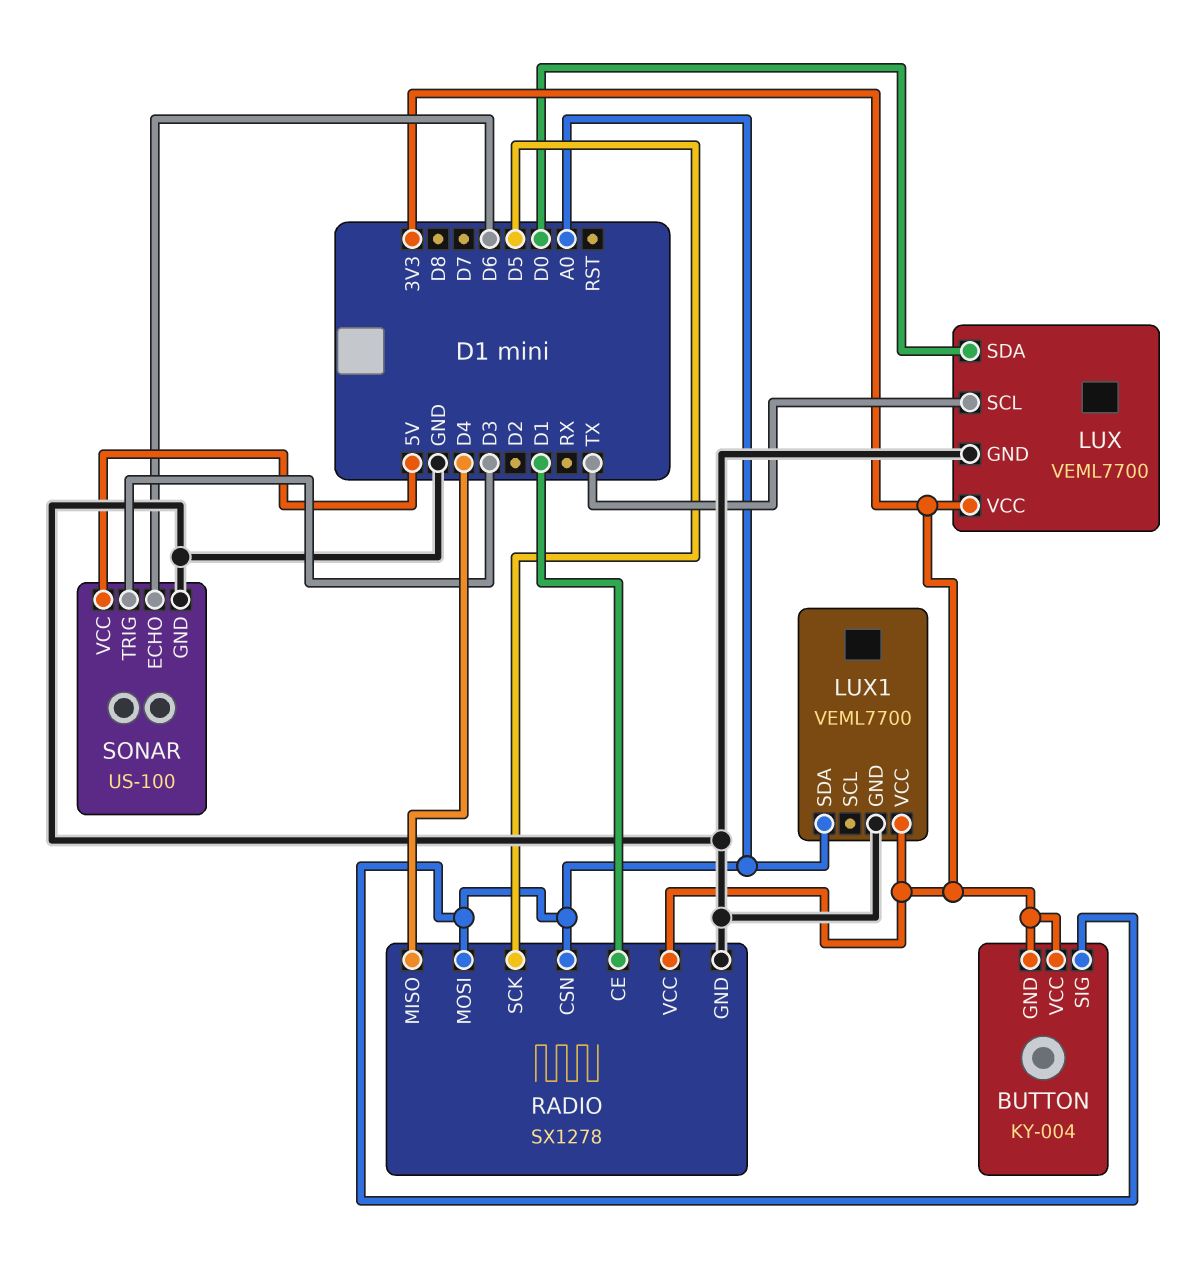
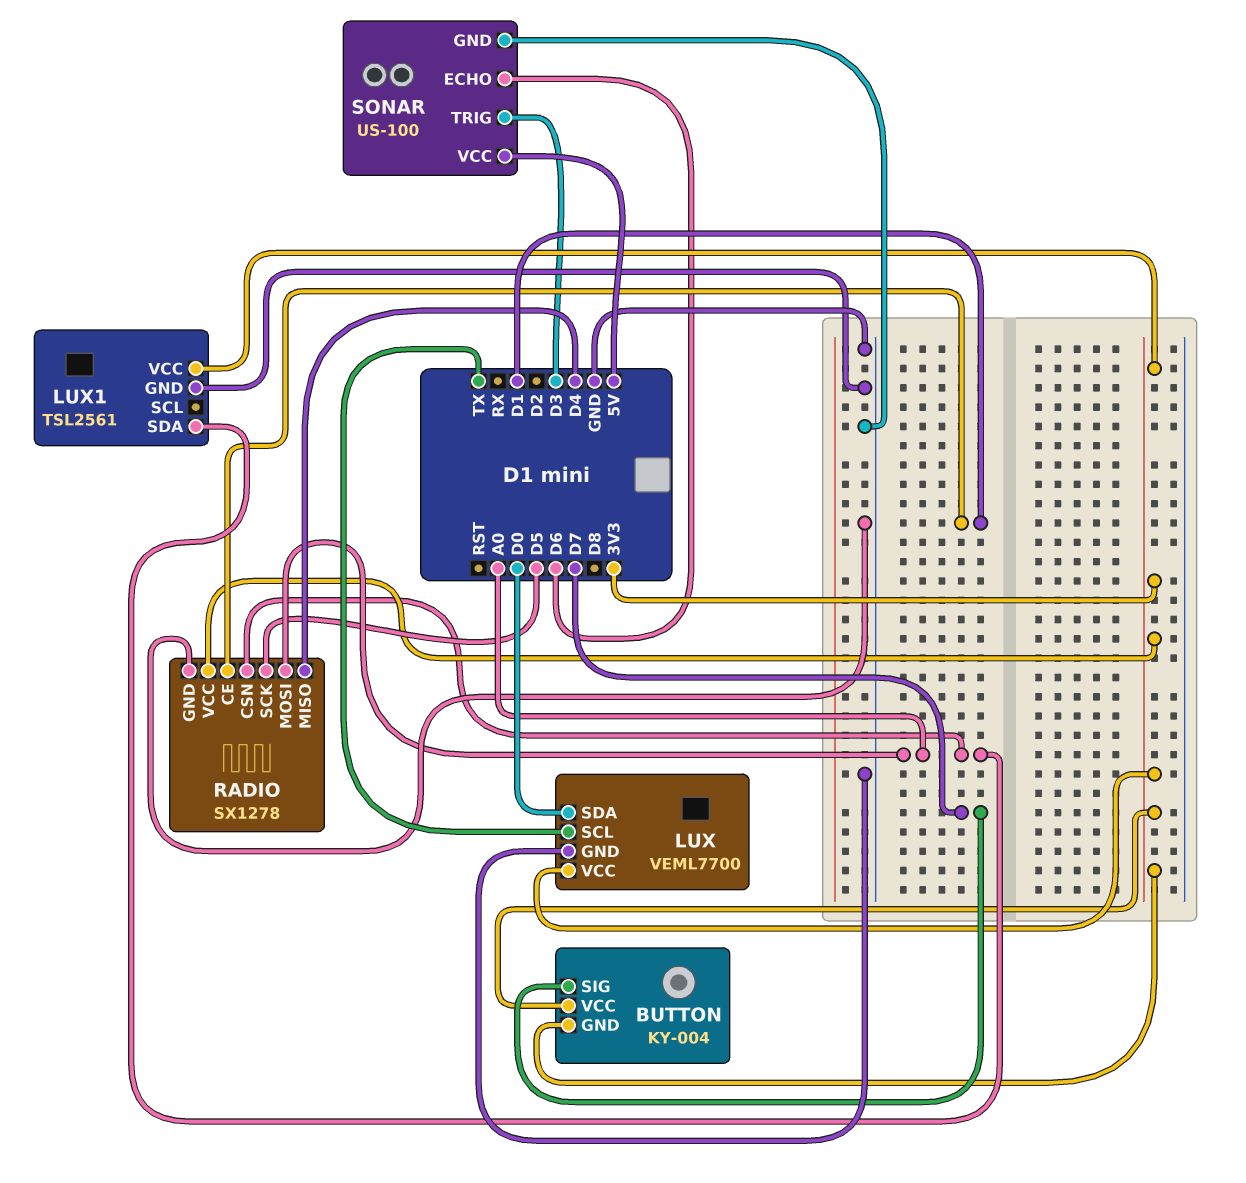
BUTTON pin SIG: A0 -> D7
LUX1: VEML7700 -> TSL2561

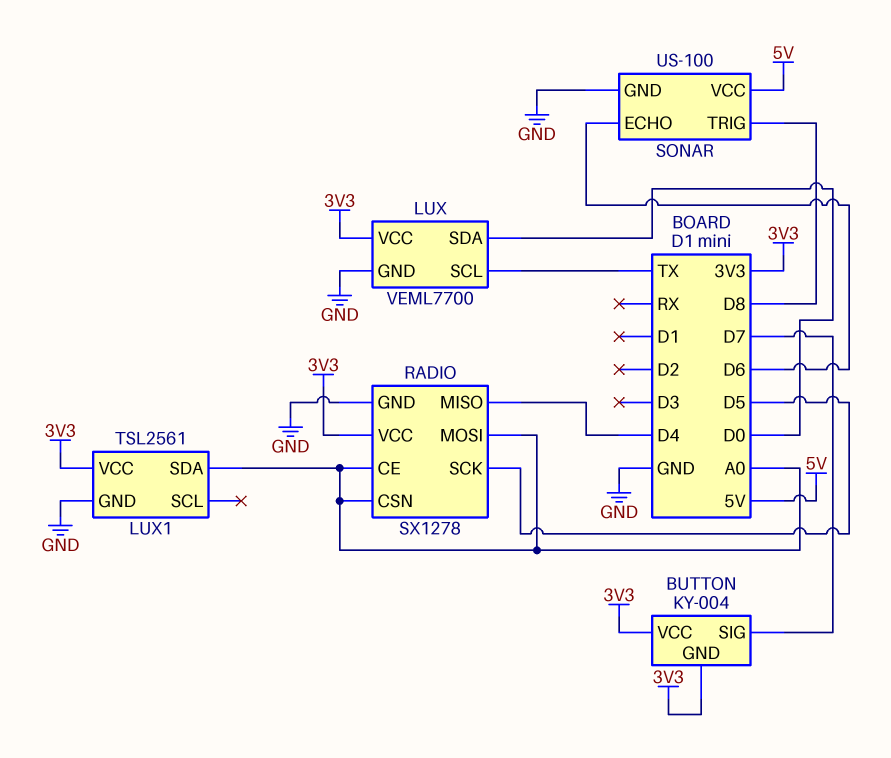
RADIO pin CE: D1 -> A0
SONAR pin TRIG: D3 -> D8

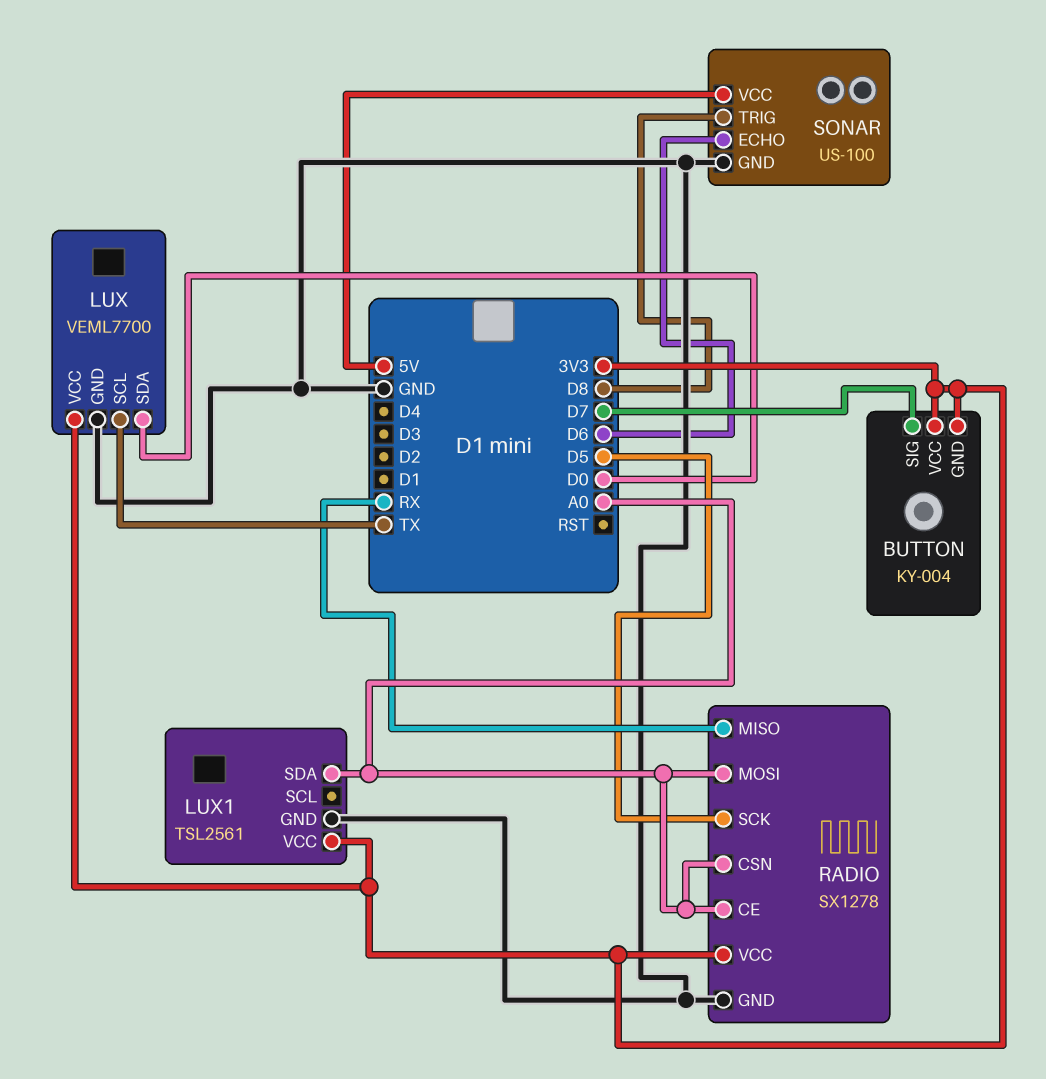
RADIO pin MISO: D4 -> RX

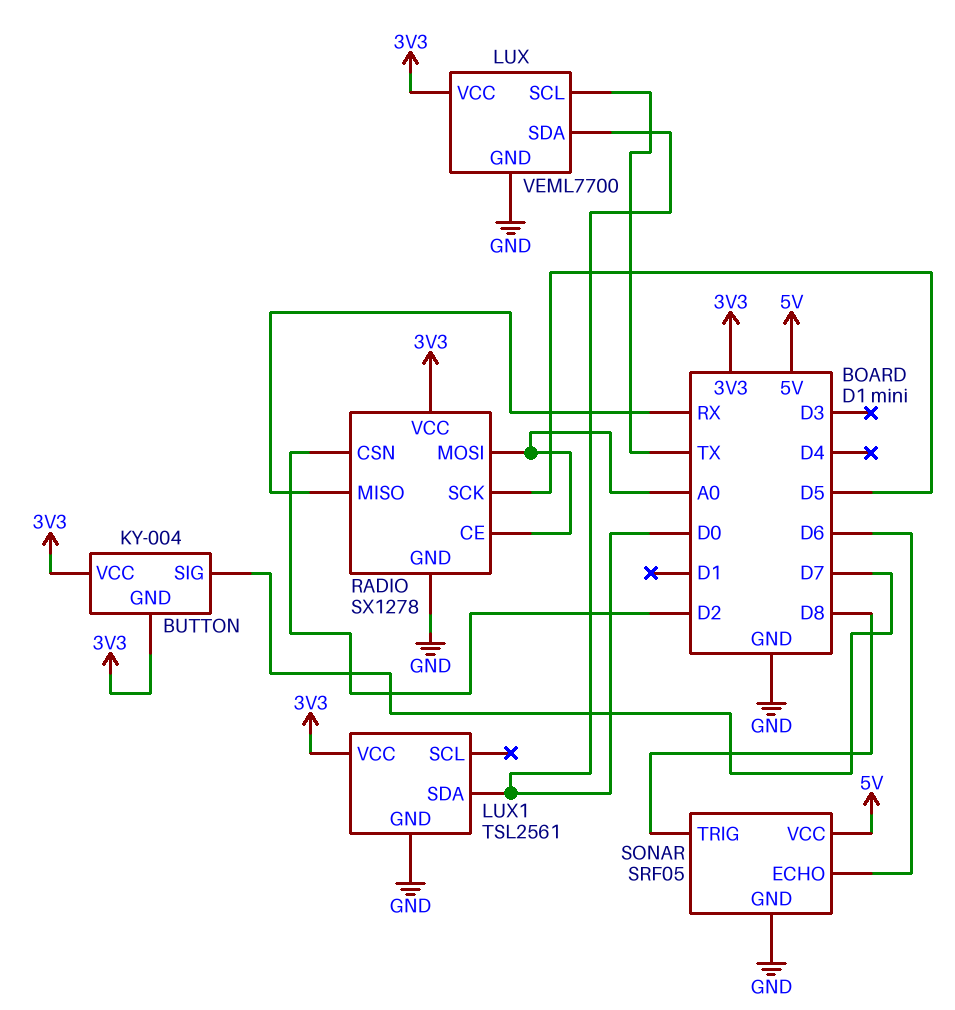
LUX1 pin SDA: A0 -> D0
RADIO pin CSN: A0 -> D2
SONAR: US-100 -> SRF05

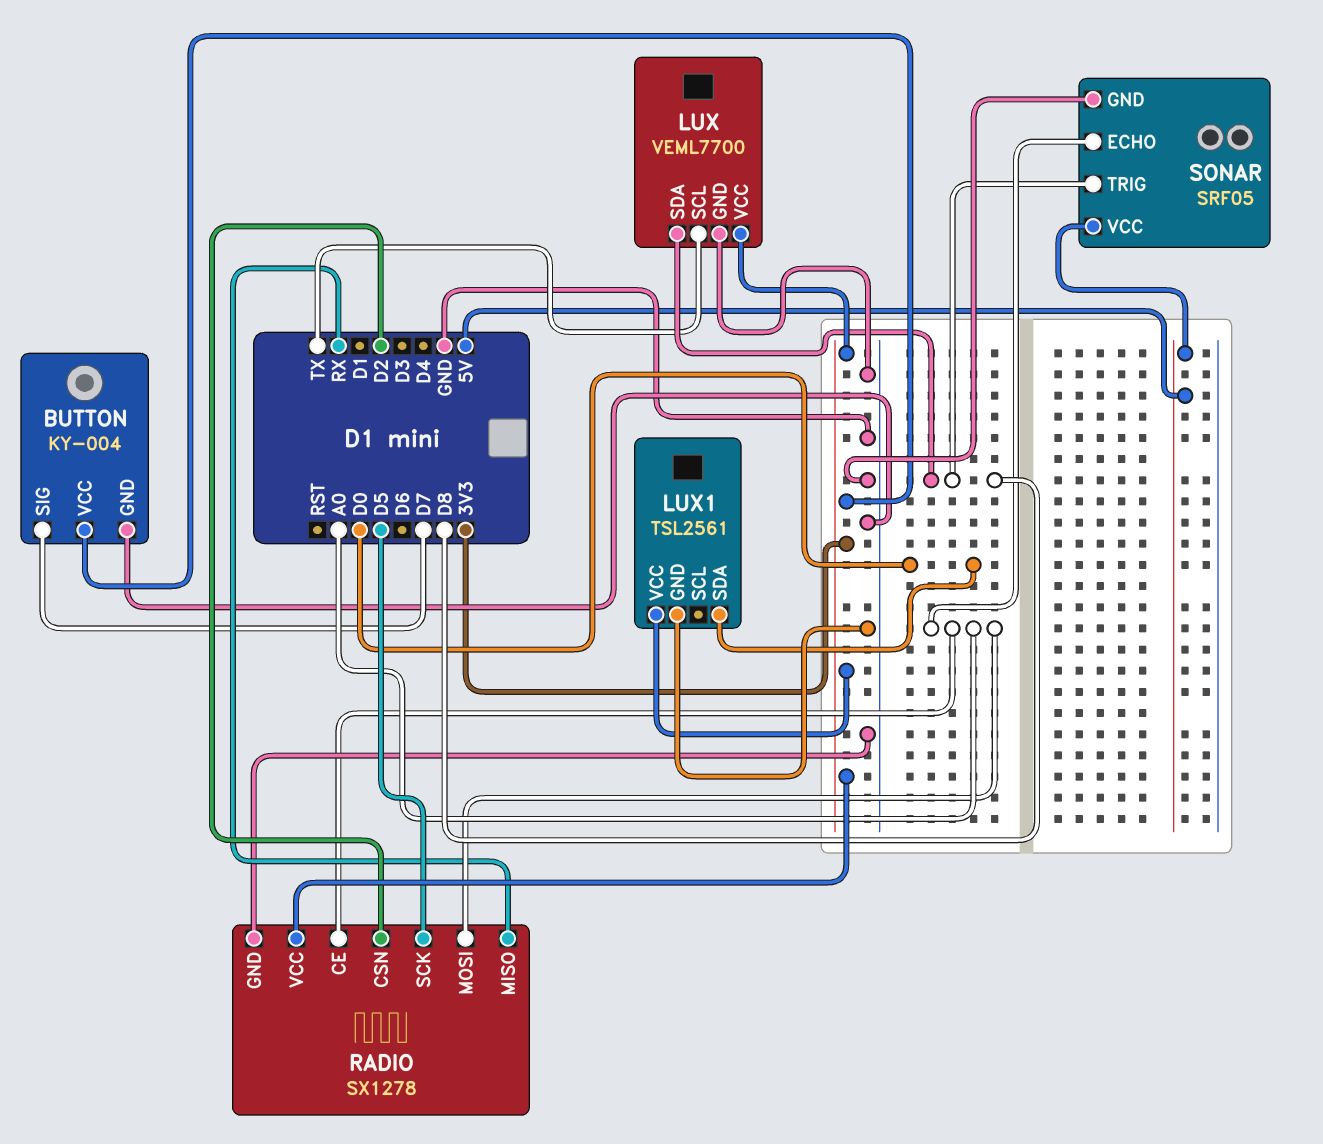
BUTTON pin GND: 3V3 -> GND
LUX pin SDA: D0 -> D8
SONAR pin ECHO: D6 -> A0

